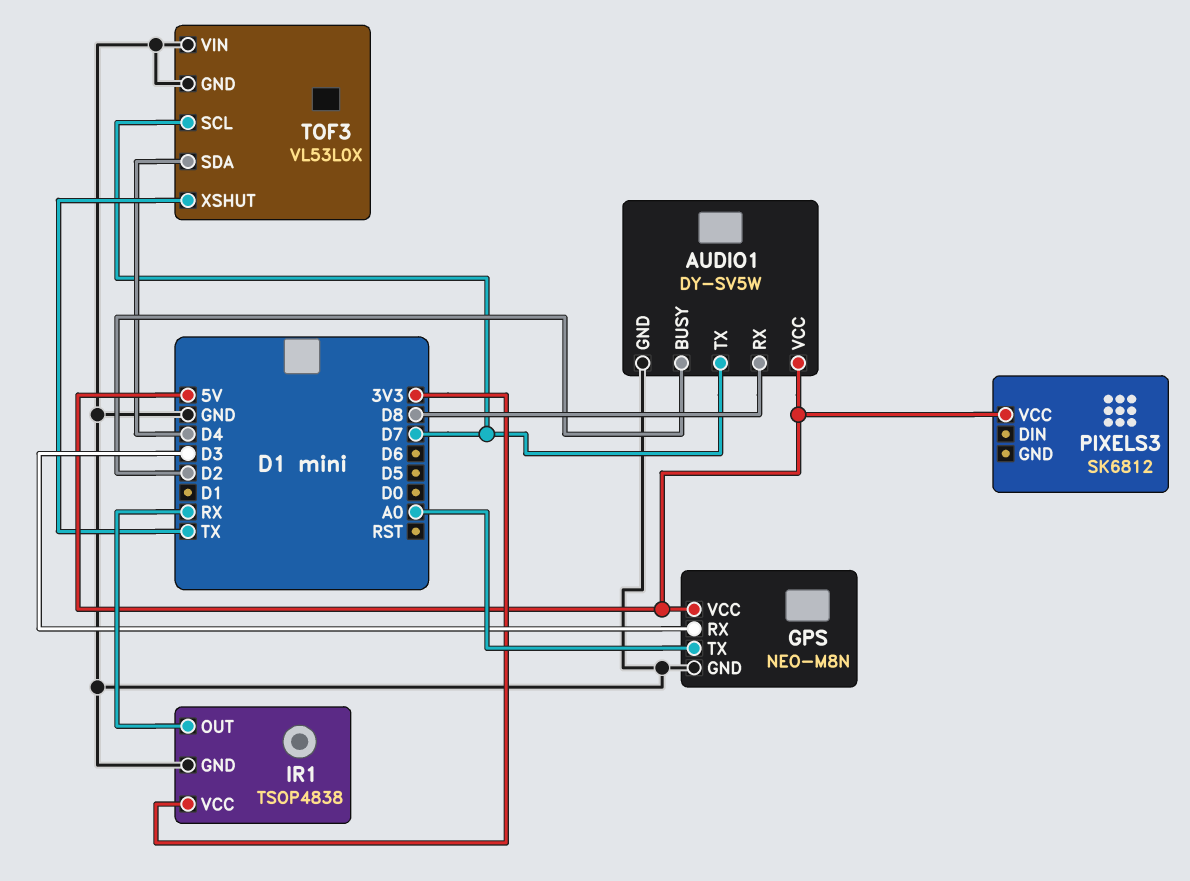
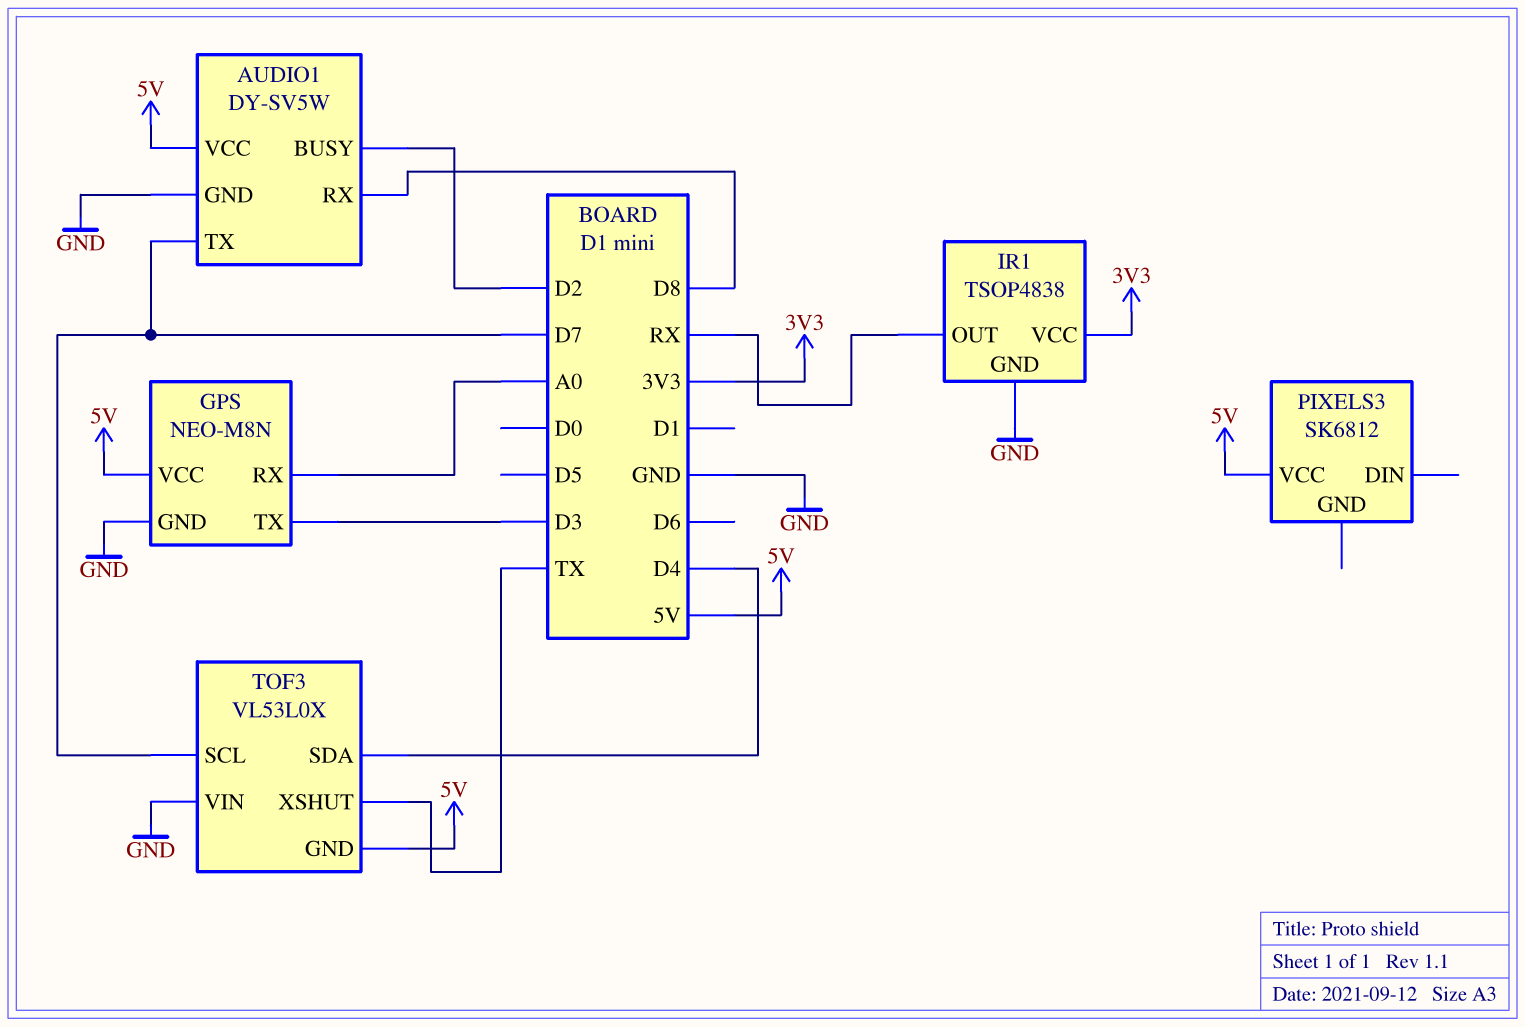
GPS pin RX: D3 -> A0
GPS pin TX: A0 -> D3
TOF3 pin GND: GND -> 5V

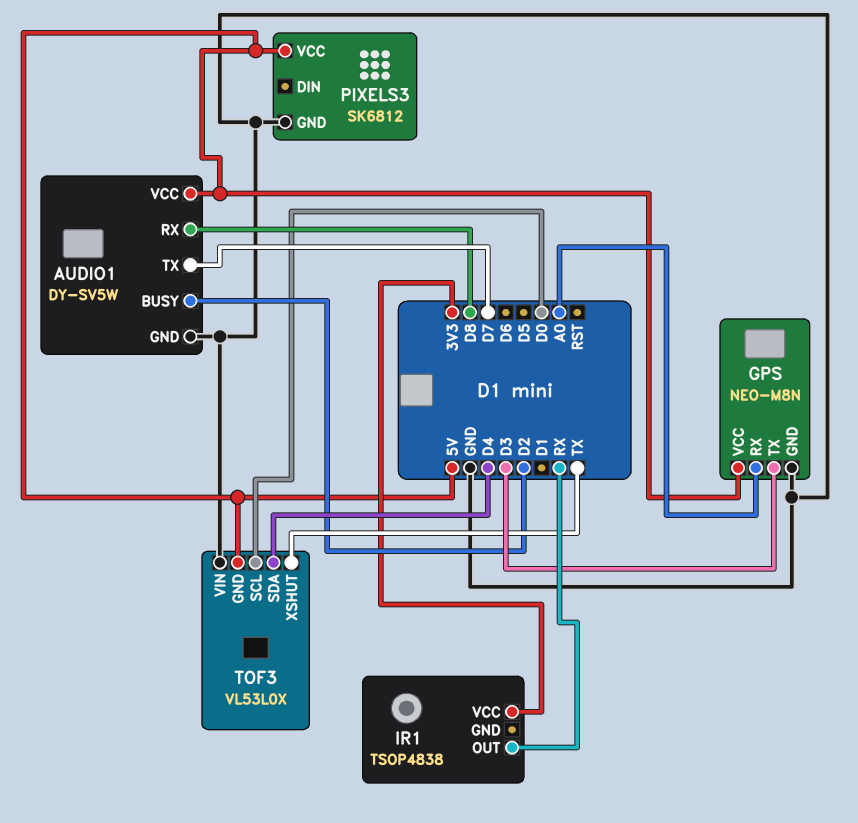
IR1 pin GND: GND -> none
PIXELS3 pin GND: none -> GND
TOF3 pin SCL: D7 -> D0

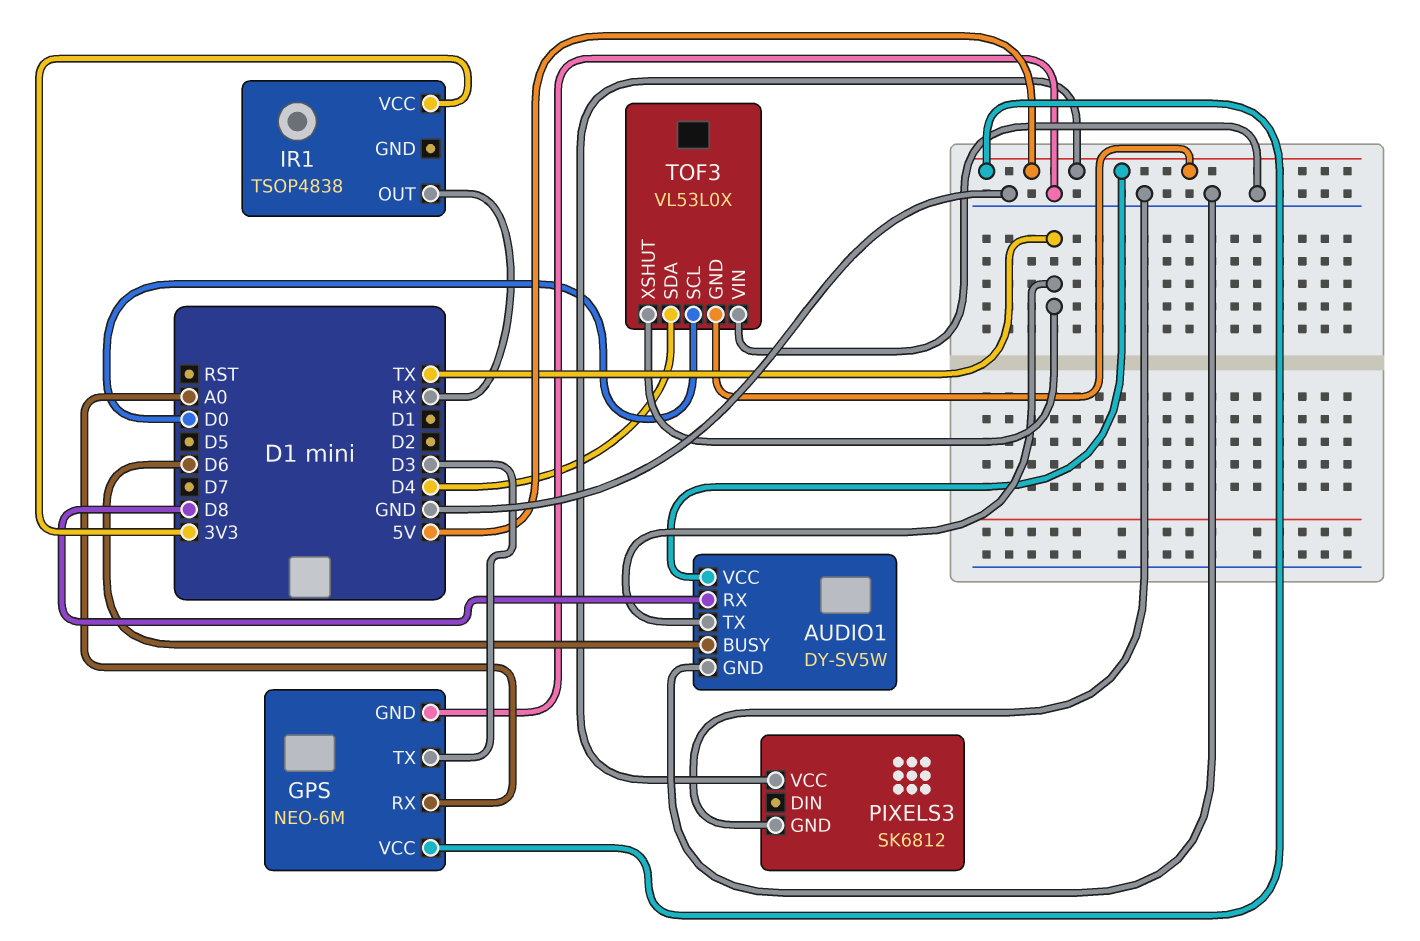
AUDIO1 pin BUSY: D2 -> D6
AUDIO1 pin TX: D7 -> TX
GPS: NEO-M8N -> NEO-6M

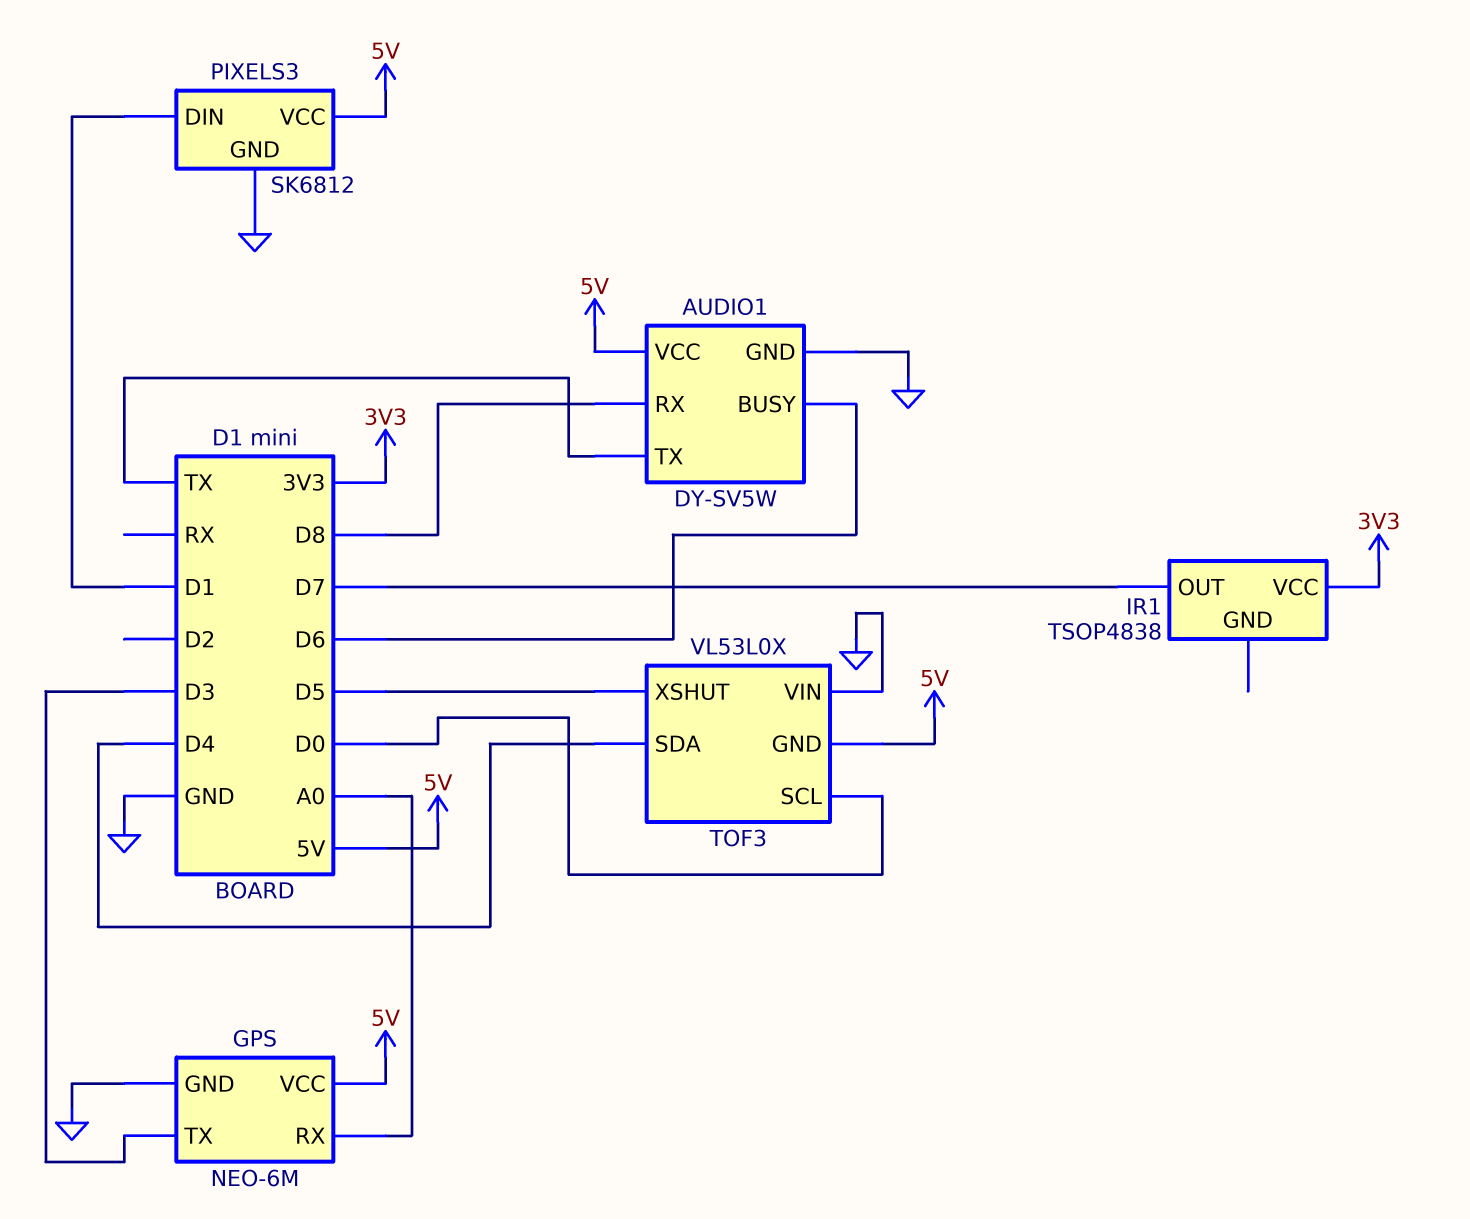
IR1 pin OUT: RX -> D7
PIXELS3 pin DIN: none -> D1
TOF3 pin XSHUT: TX -> D5

